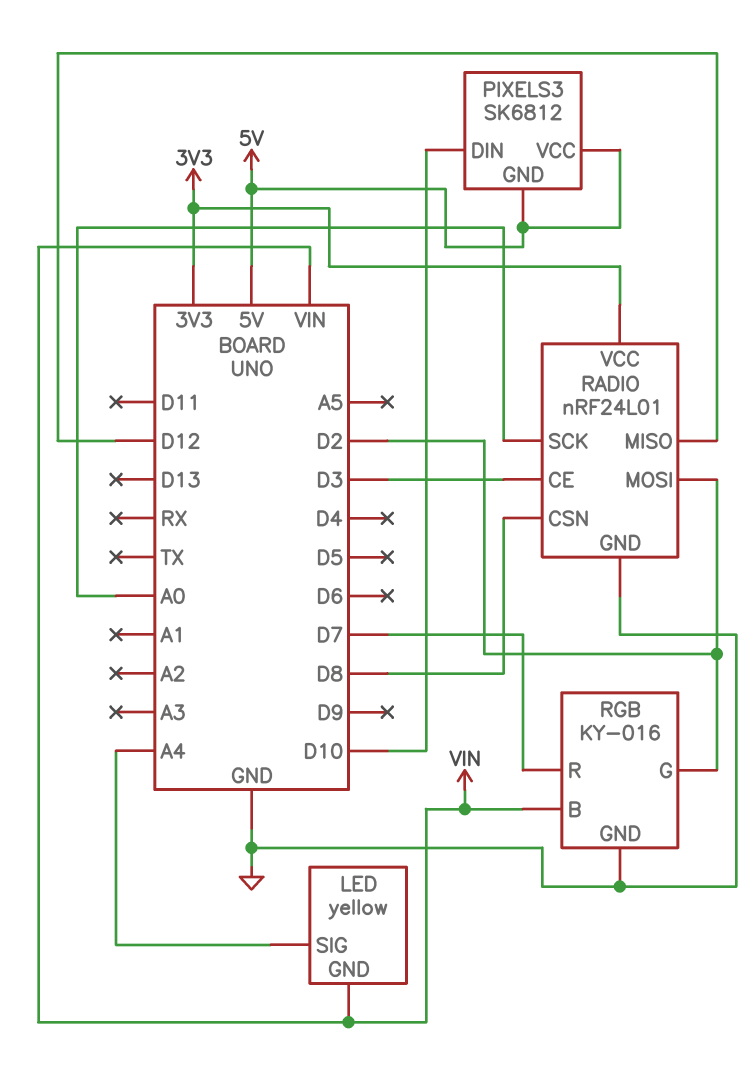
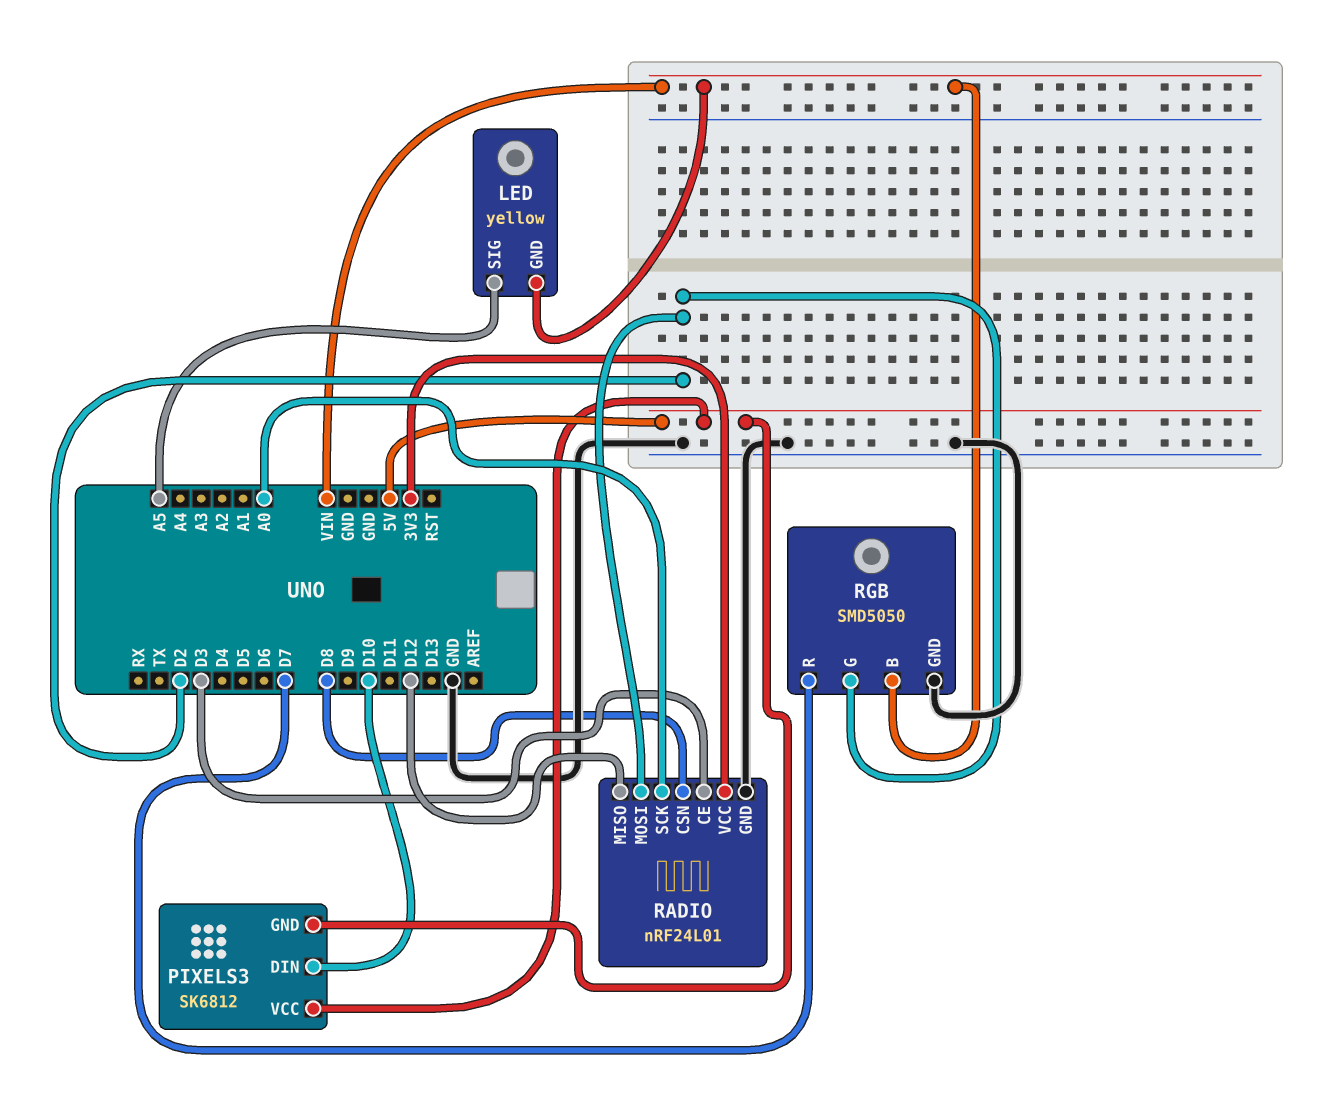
LED pin SIG: A4 -> A5
RGB: KY-016 -> SMD5050

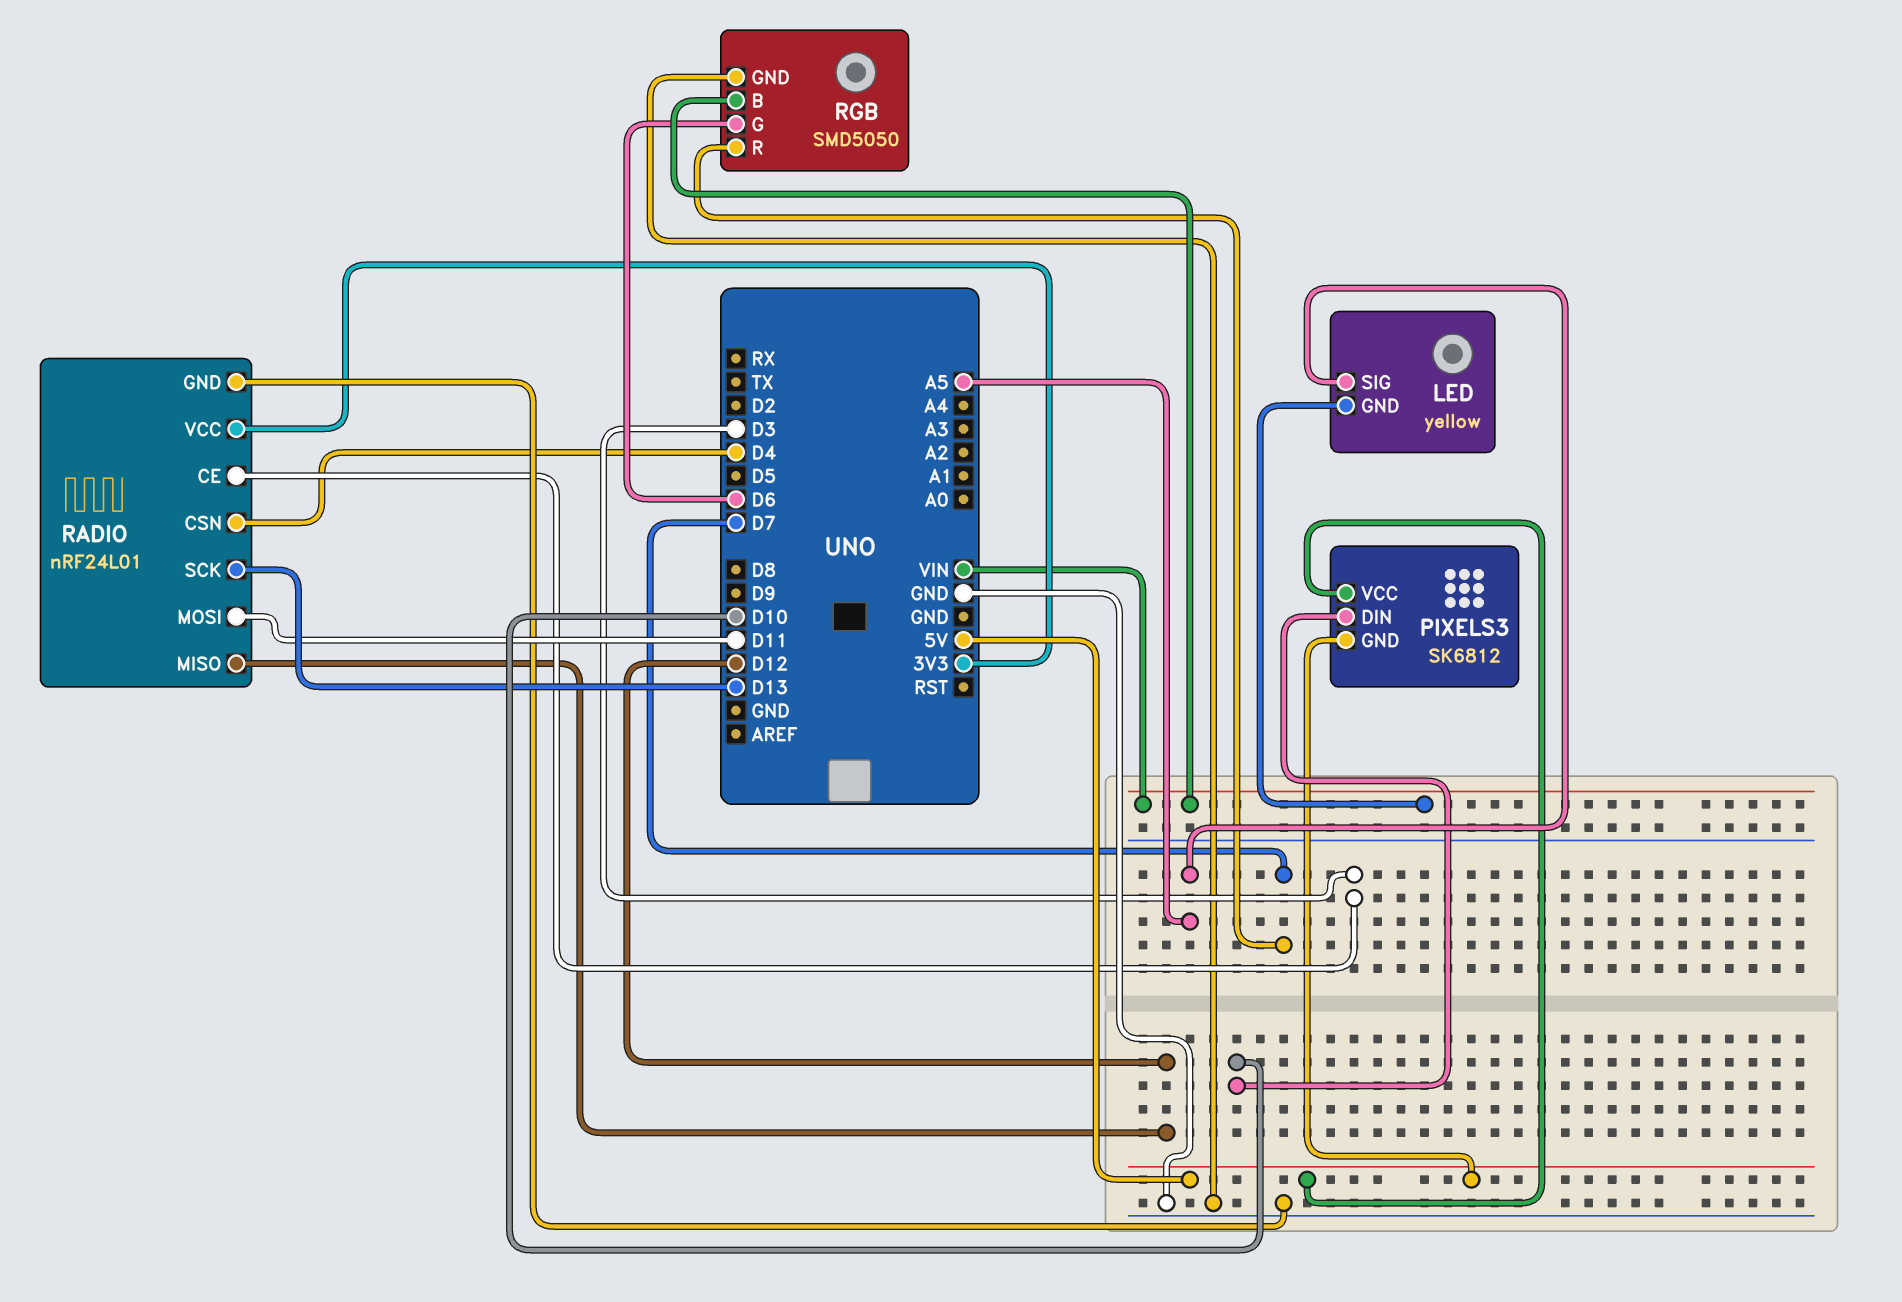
RADIO pin CSN: D8 -> D4
RADIO pin MOSI: D2 -> D11
RADIO pin SCK: A0 -> D13
RGB pin G: D2 -> D6

